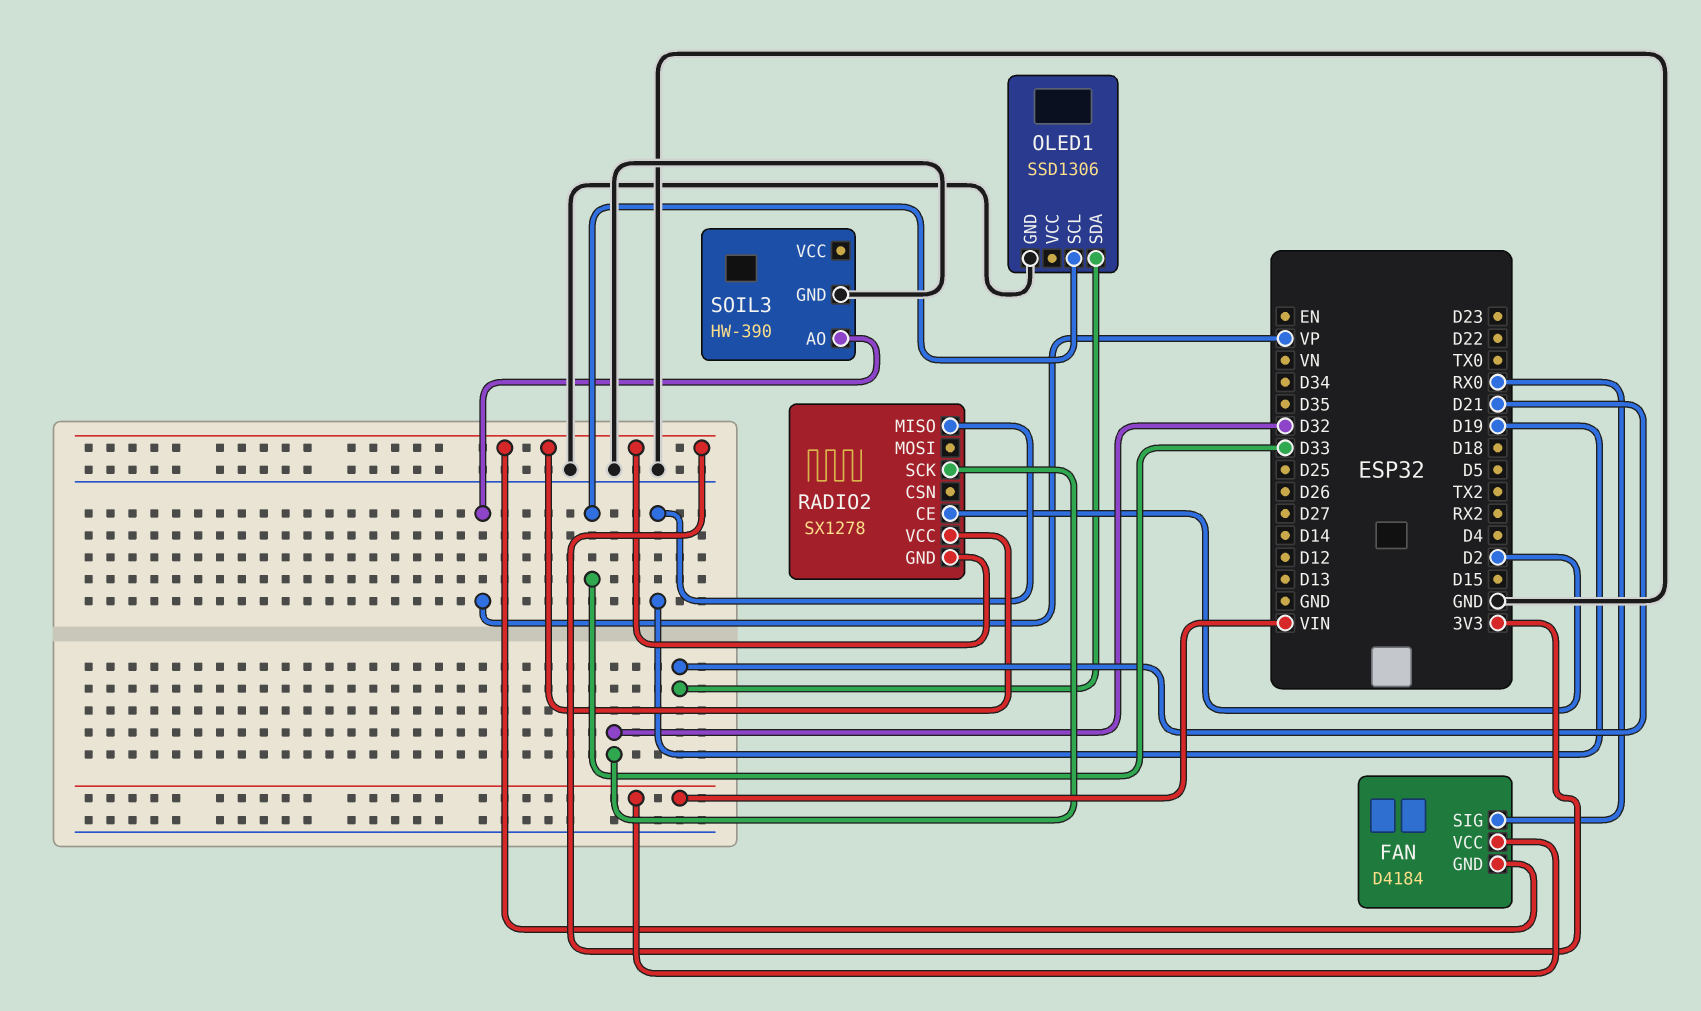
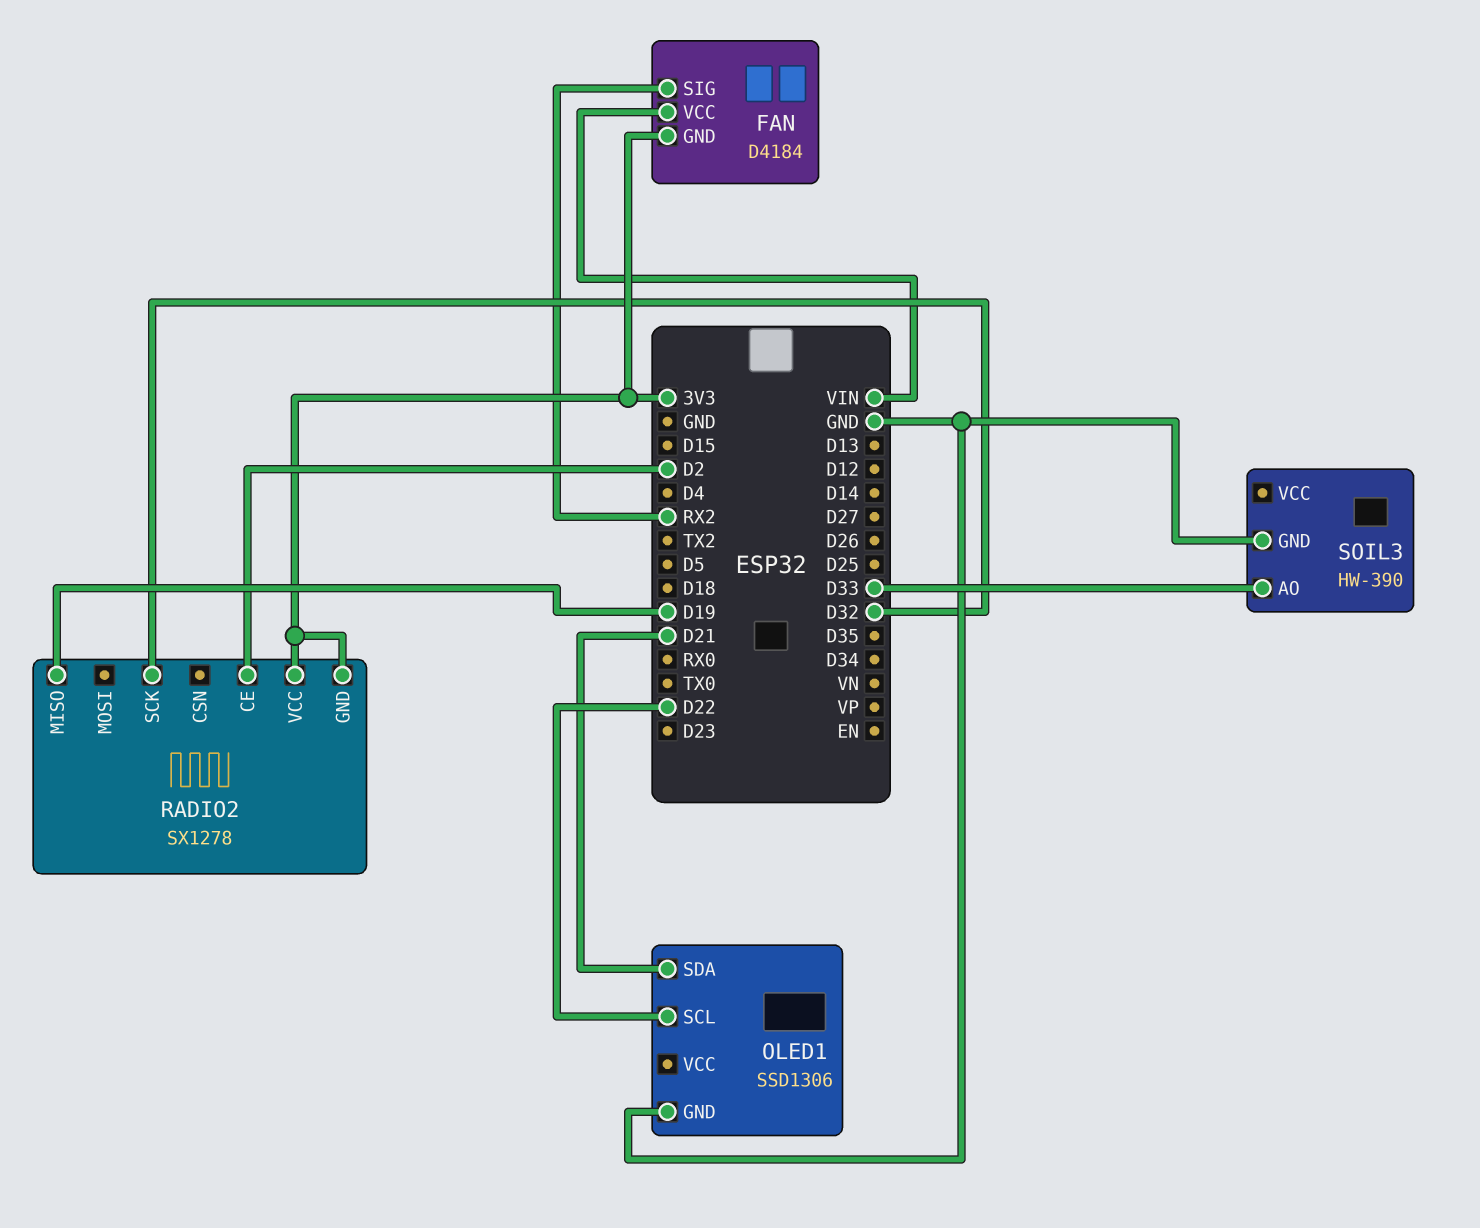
FAN pin SIG: RX0 -> RX2
OLED1 pin SCL: D33 -> D22
SOIL3 pin AO: VP -> D33

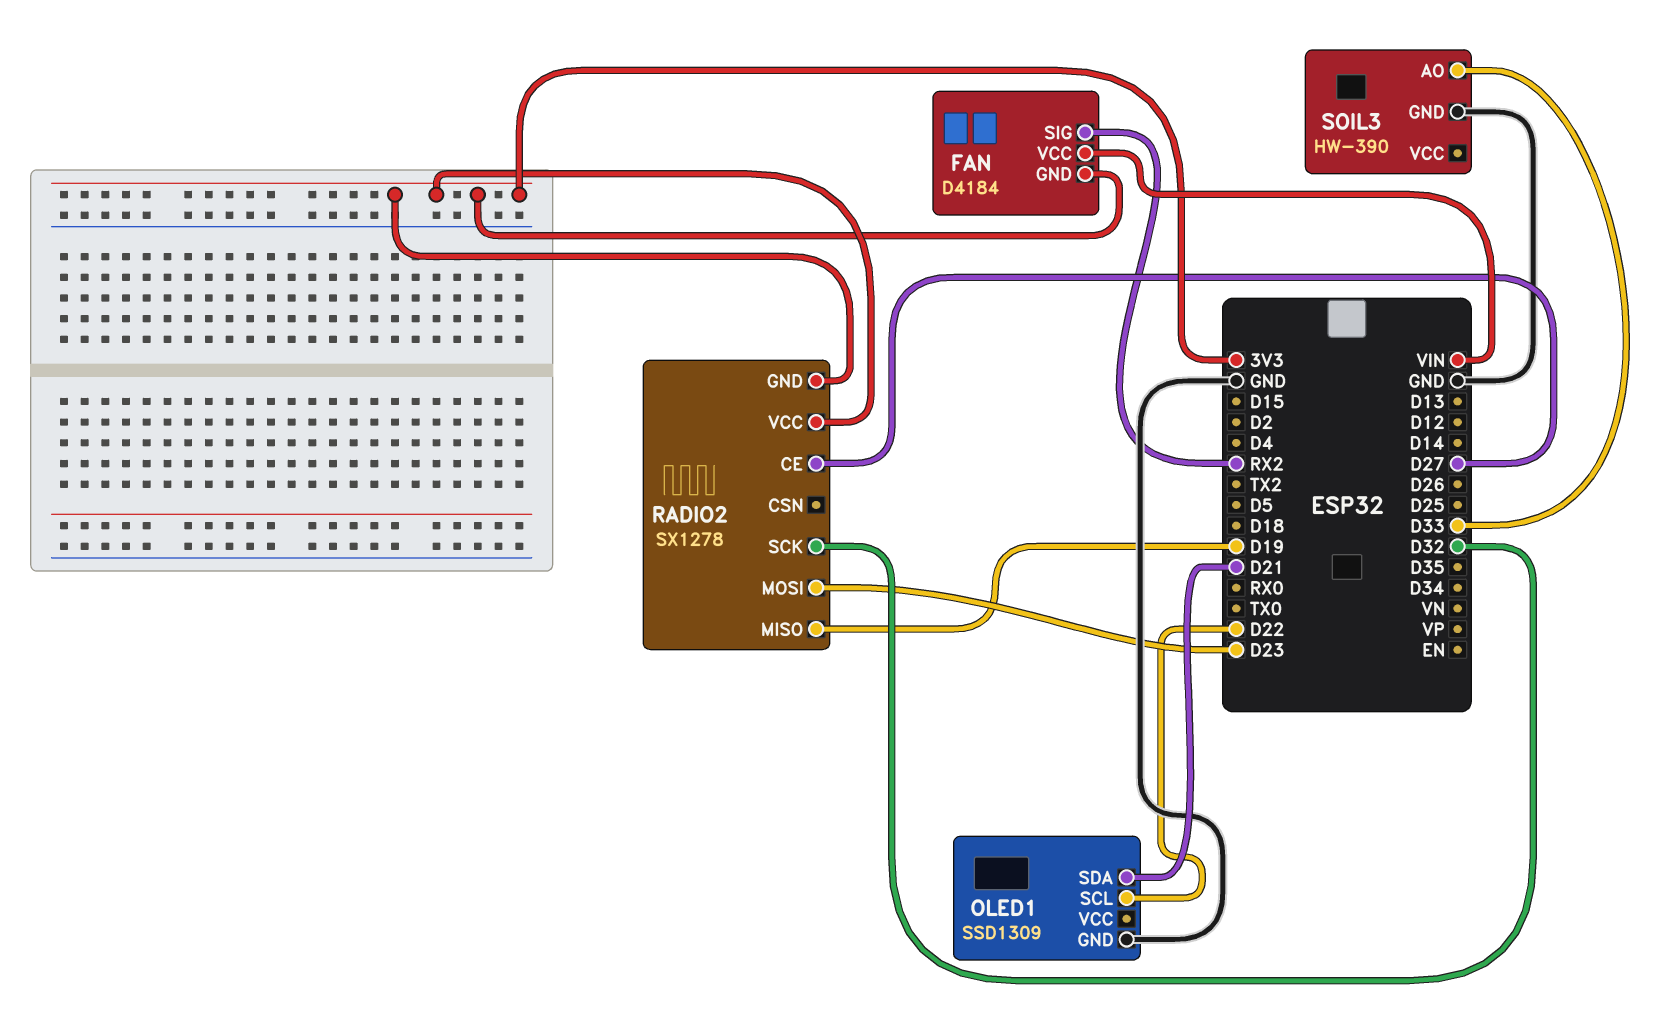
OLED1: SSD1306 -> SSD1309
RADIO2 pin CE: D2 -> D27
RADIO2 pin MOSI: none -> D23

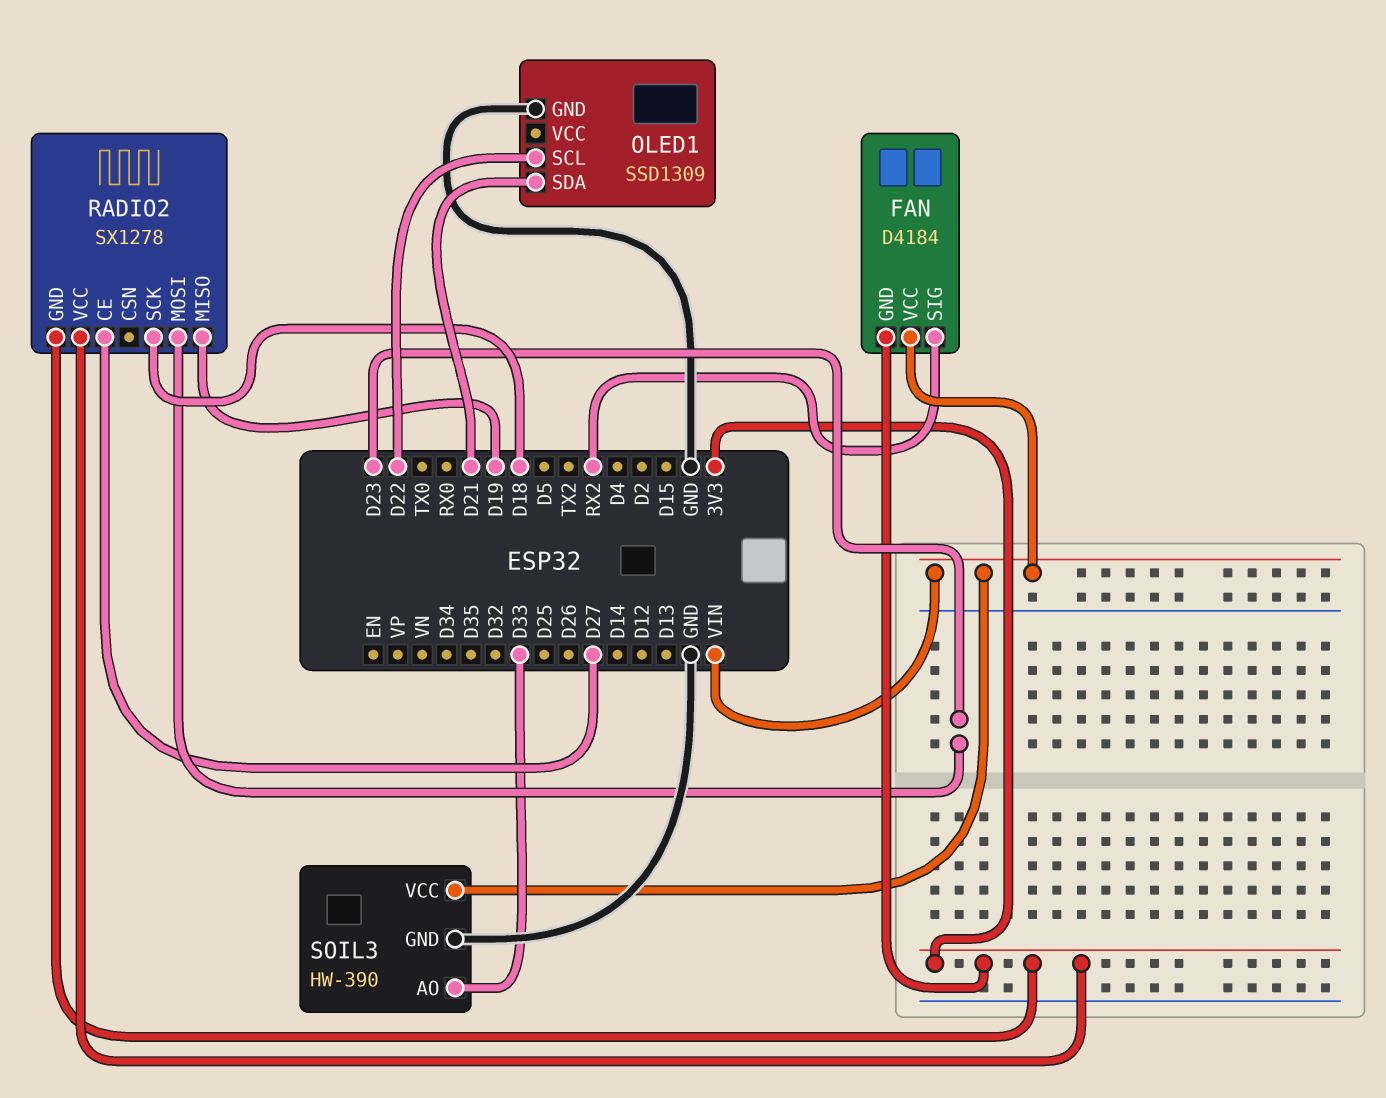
RADIO2 pin SCK: D32 -> D18
SOIL3 pin VCC: none -> VIN

